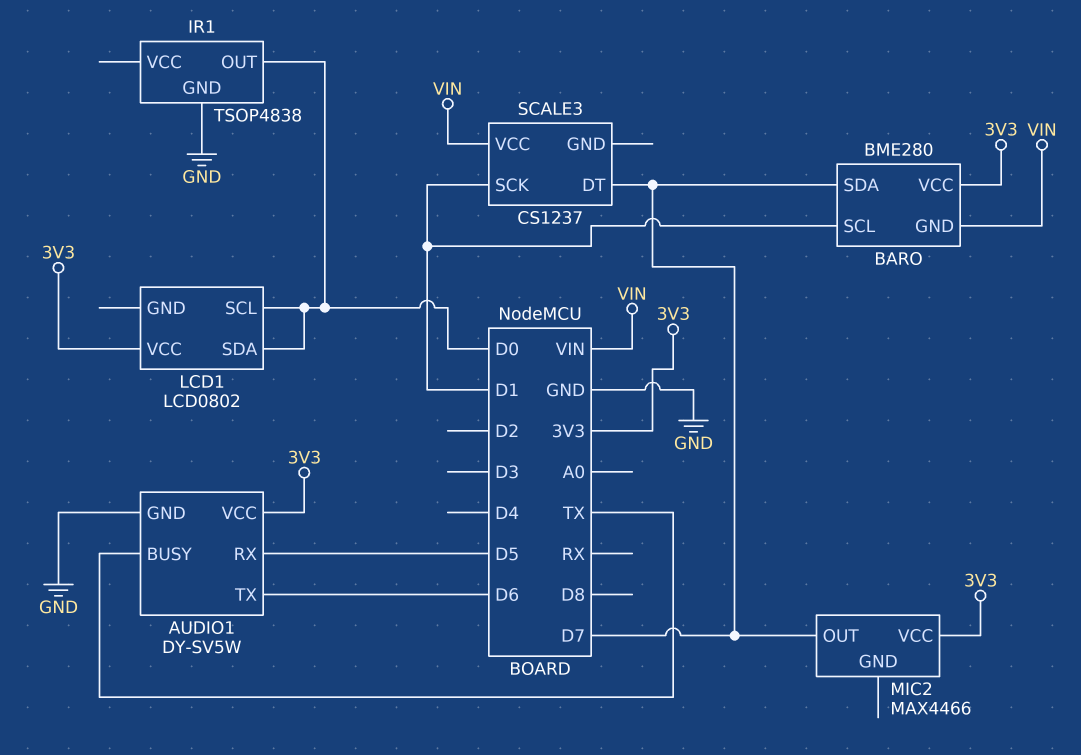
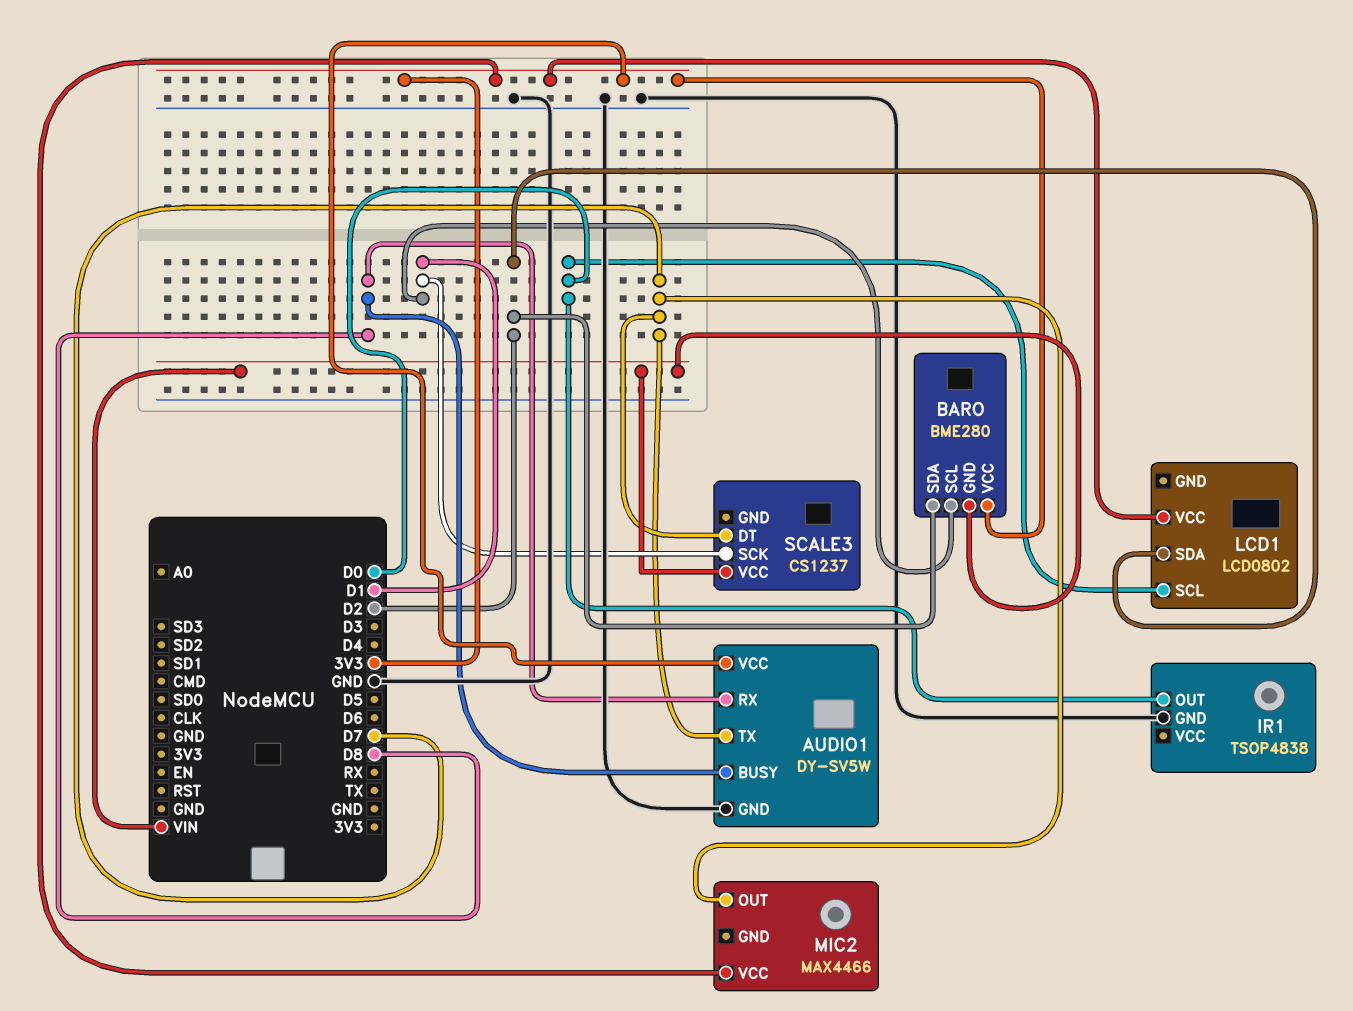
AUDIO1 pin BUSY: TX -> D8
AUDIO1 pin RX: D5 -> D8
AUDIO1 pin TX: D6 -> D7
BARO pin SDA: D7 -> D2
LCD1 pin SDA: D0 -> D2

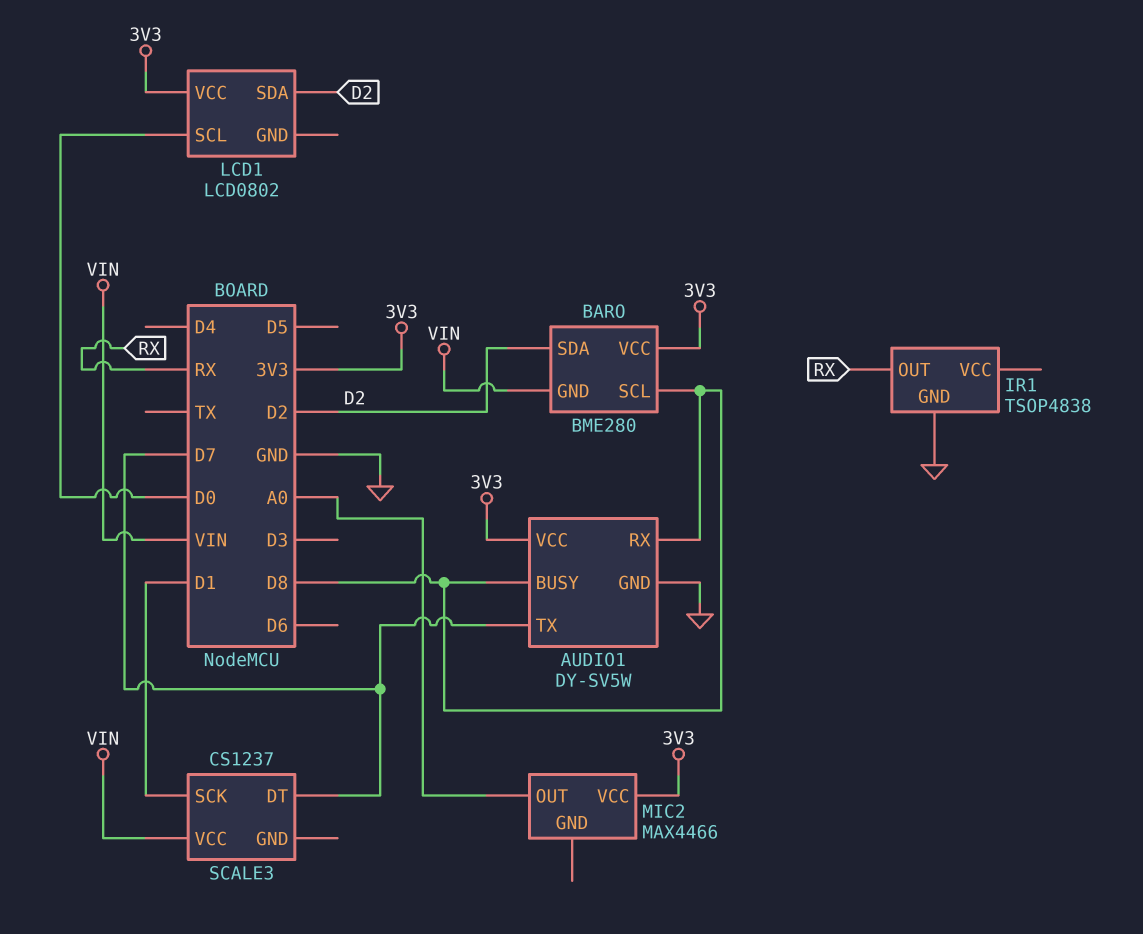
BARO pin SCL: D1 -> D8
IR1 pin OUT: D0 -> RX
MIC2 pin OUT: D7 -> A0

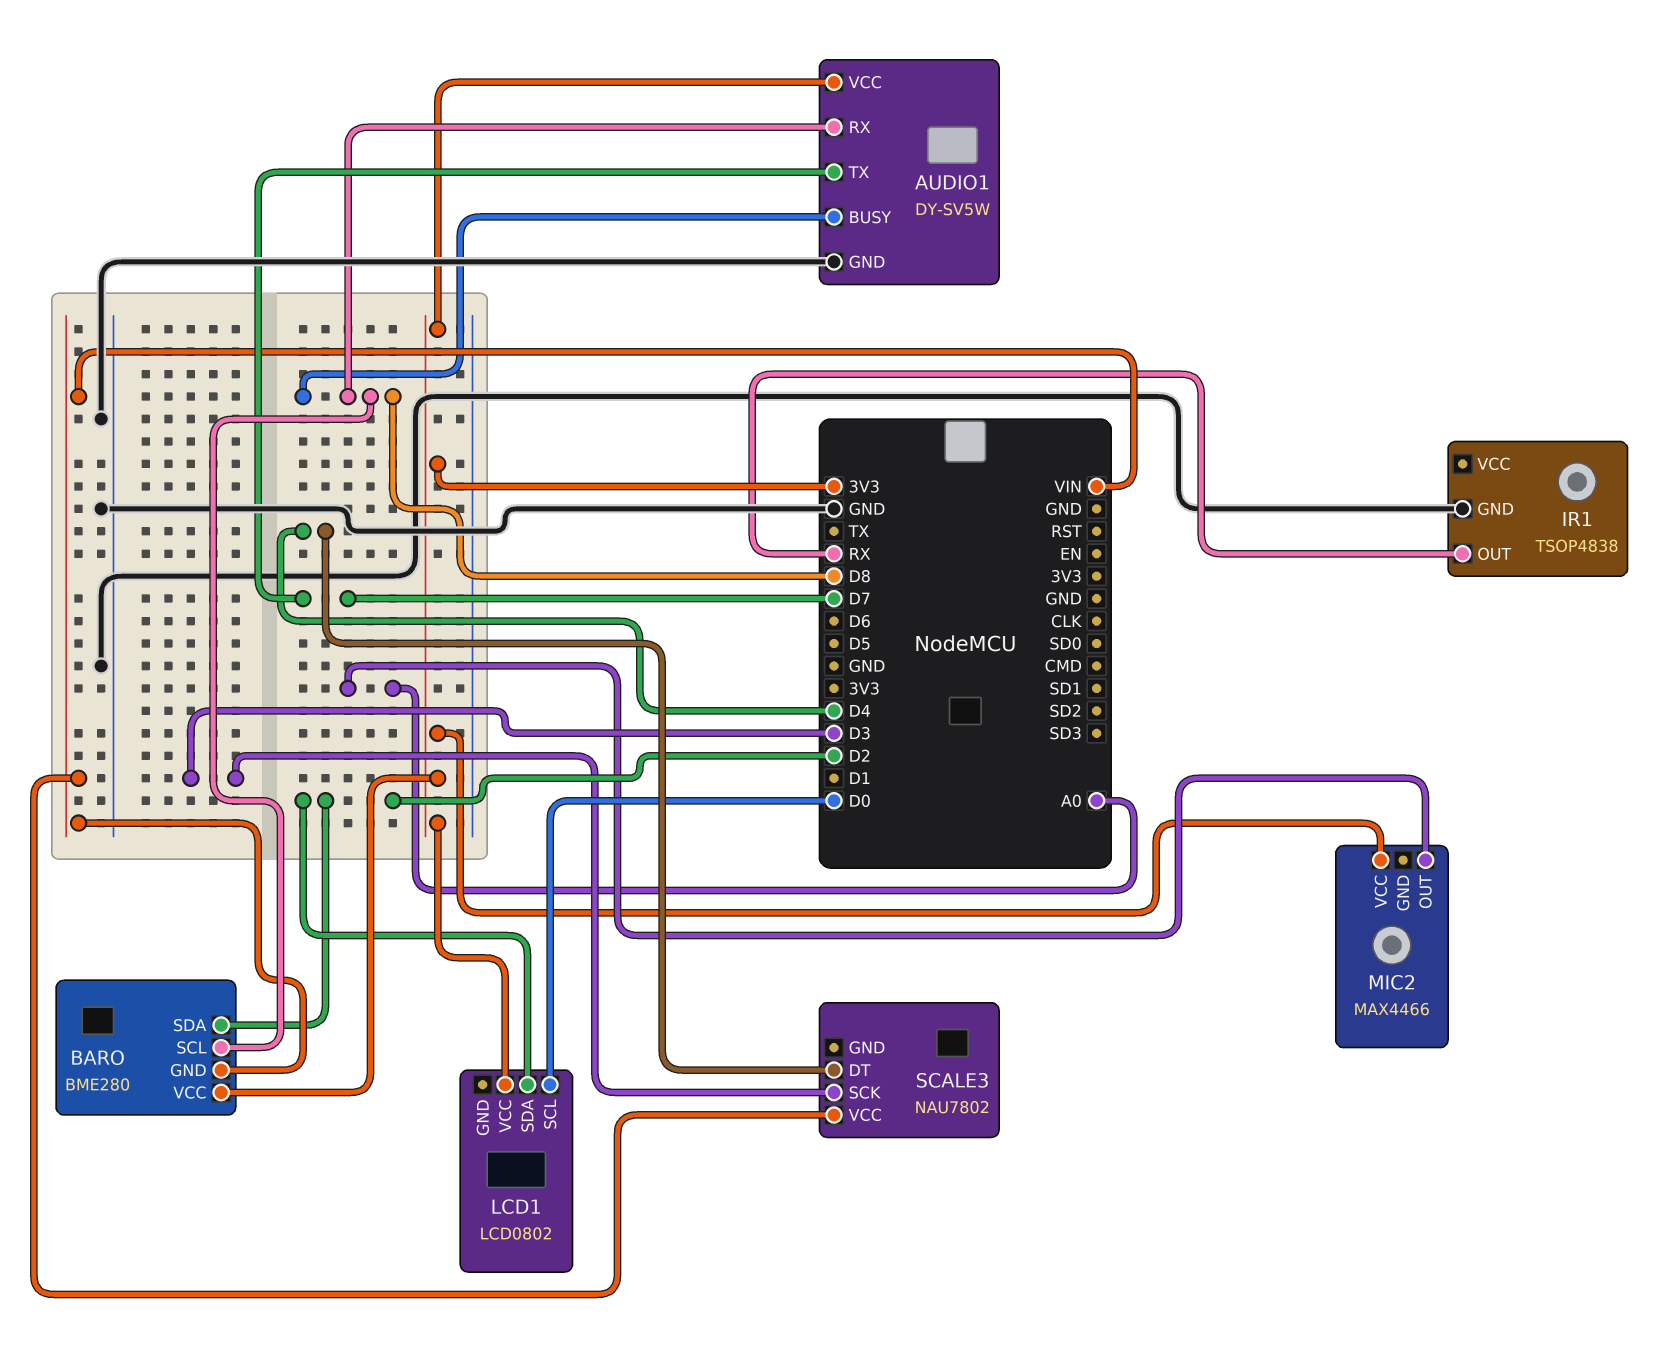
SCALE3: CS1237 -> NAU7802
SCALE3 pin DT: D7 -> D4
SCALE3 pin SCK: D1 -> D3

